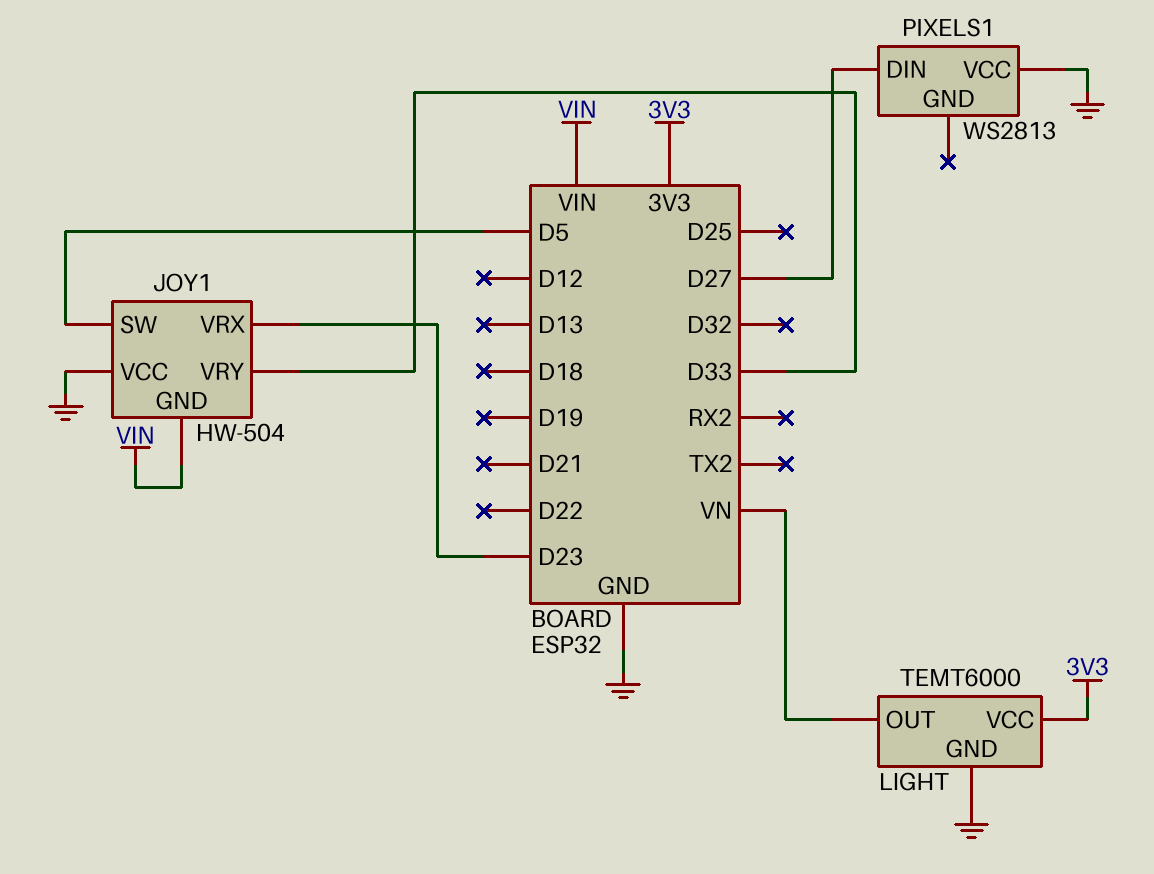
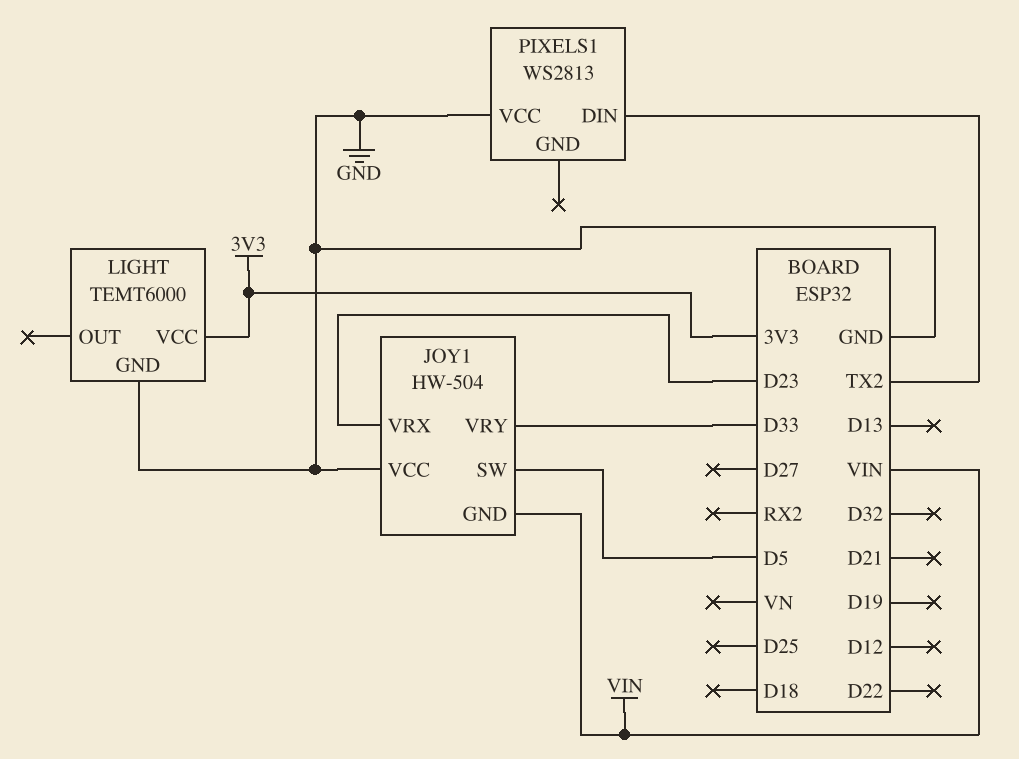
LIGHT pin OUT: VN -> none
PIXELS1 pin DIN: D27 -> TX2

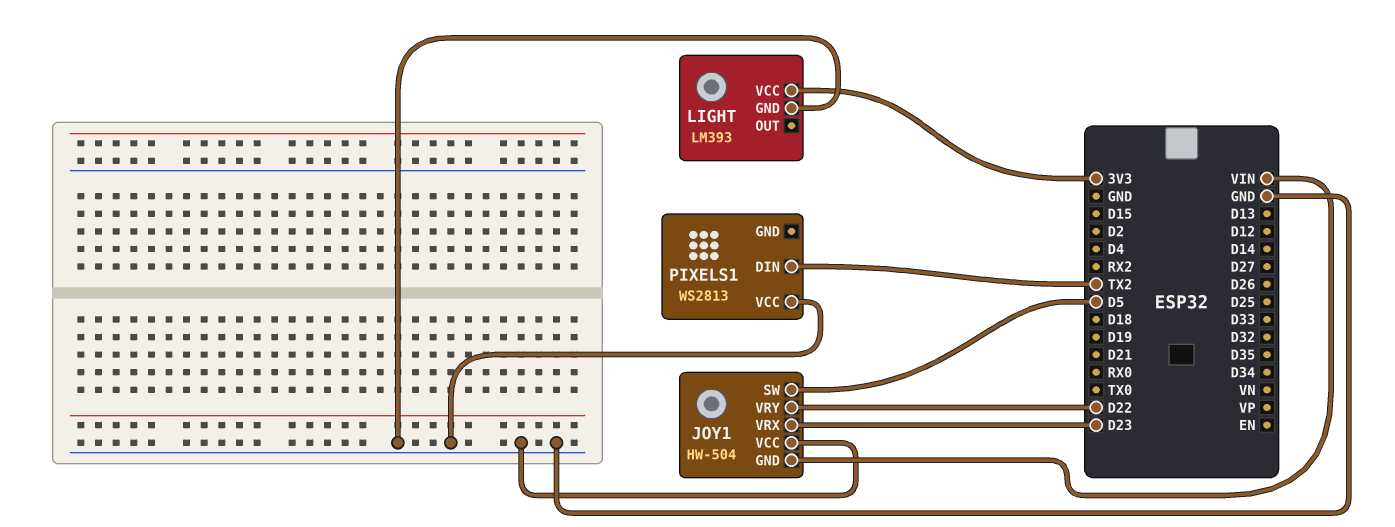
JOY1 pin VRY: D33 -> D22
LIGHT: TEMT6000 -> LM393

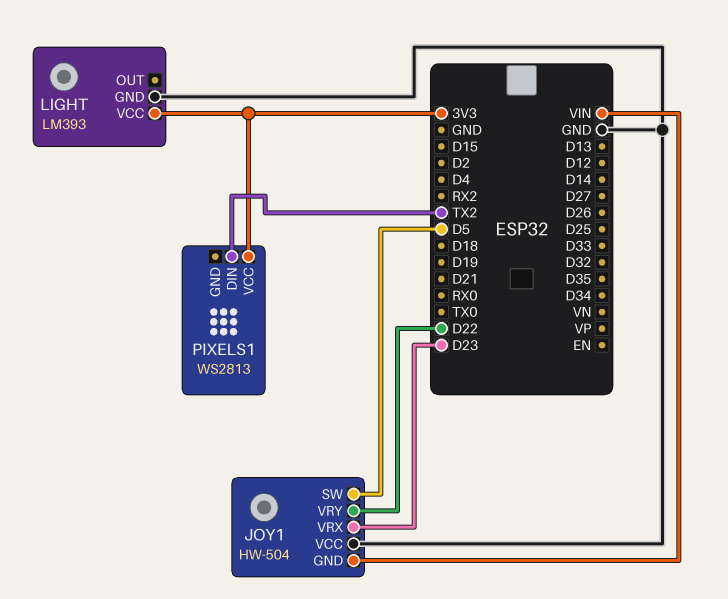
PIXELS1 pin VCC: GND -> 3V3

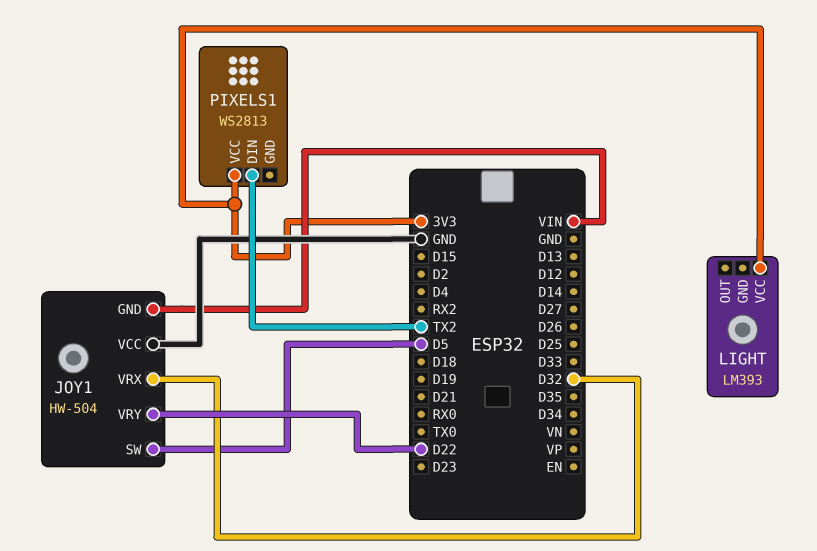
JOY1 pin VRX: D23 -> D32
LIGHT pin GND: GND -> none

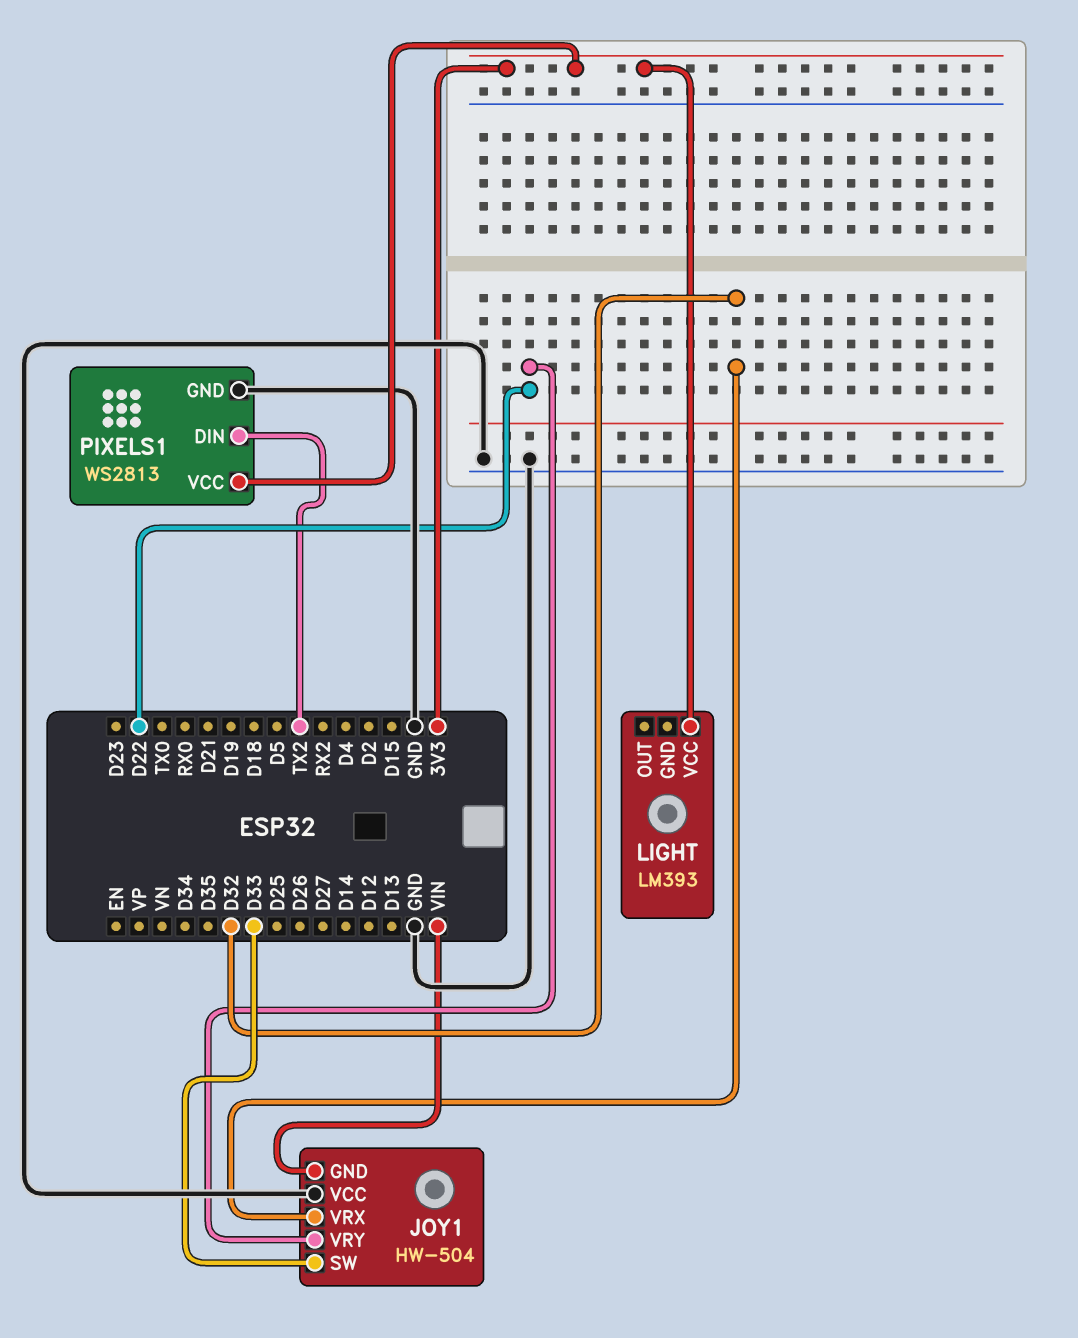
JOY1 pin SW: D5 -> D33
PIXELS1 pin GND: none -> GND

